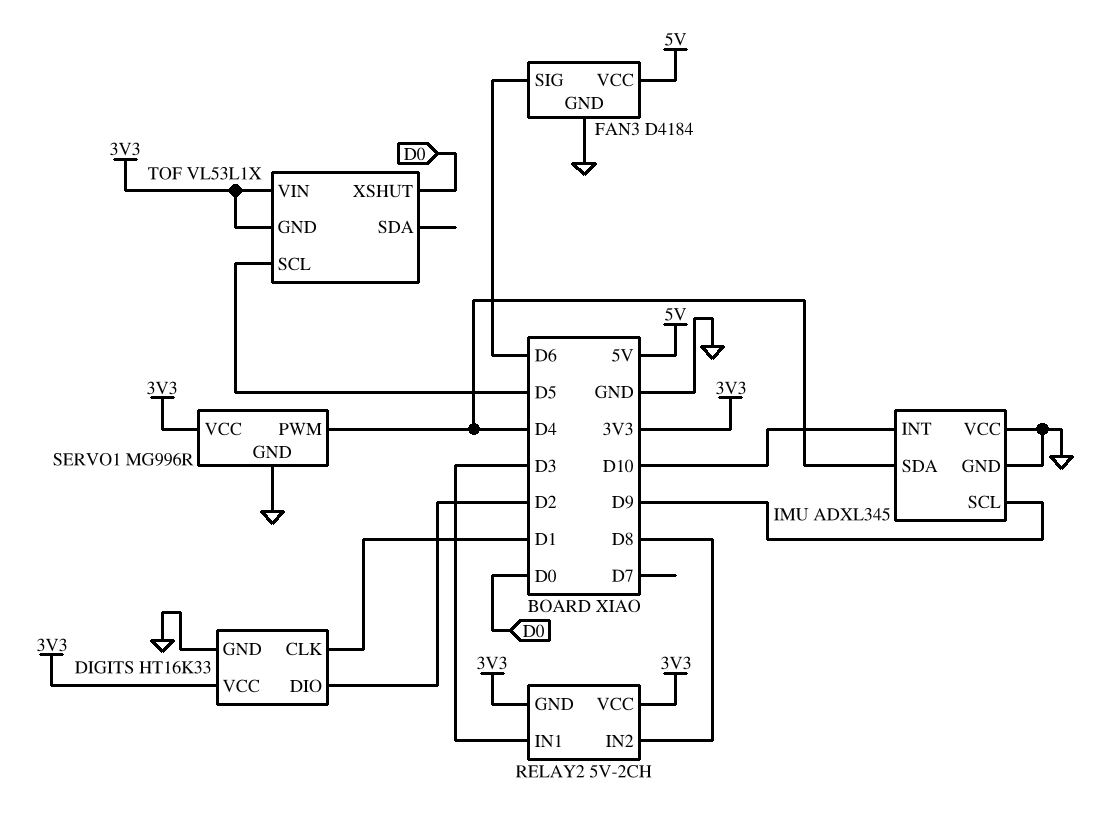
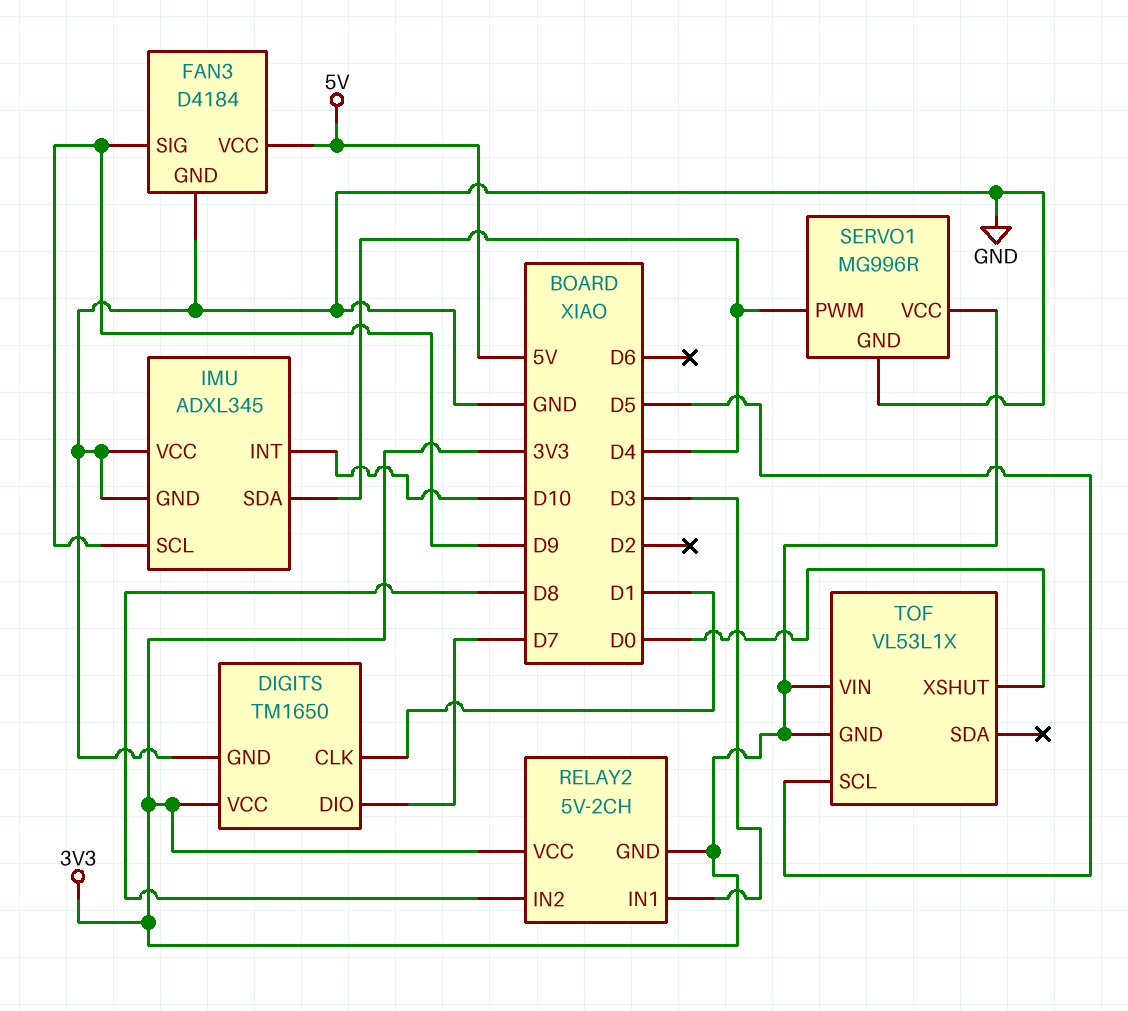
DIGITS: HT16K33 -> TM1650
DIGITS pin DIO: D2 -> D7
FAN3 pin SIG: D6 -> D9

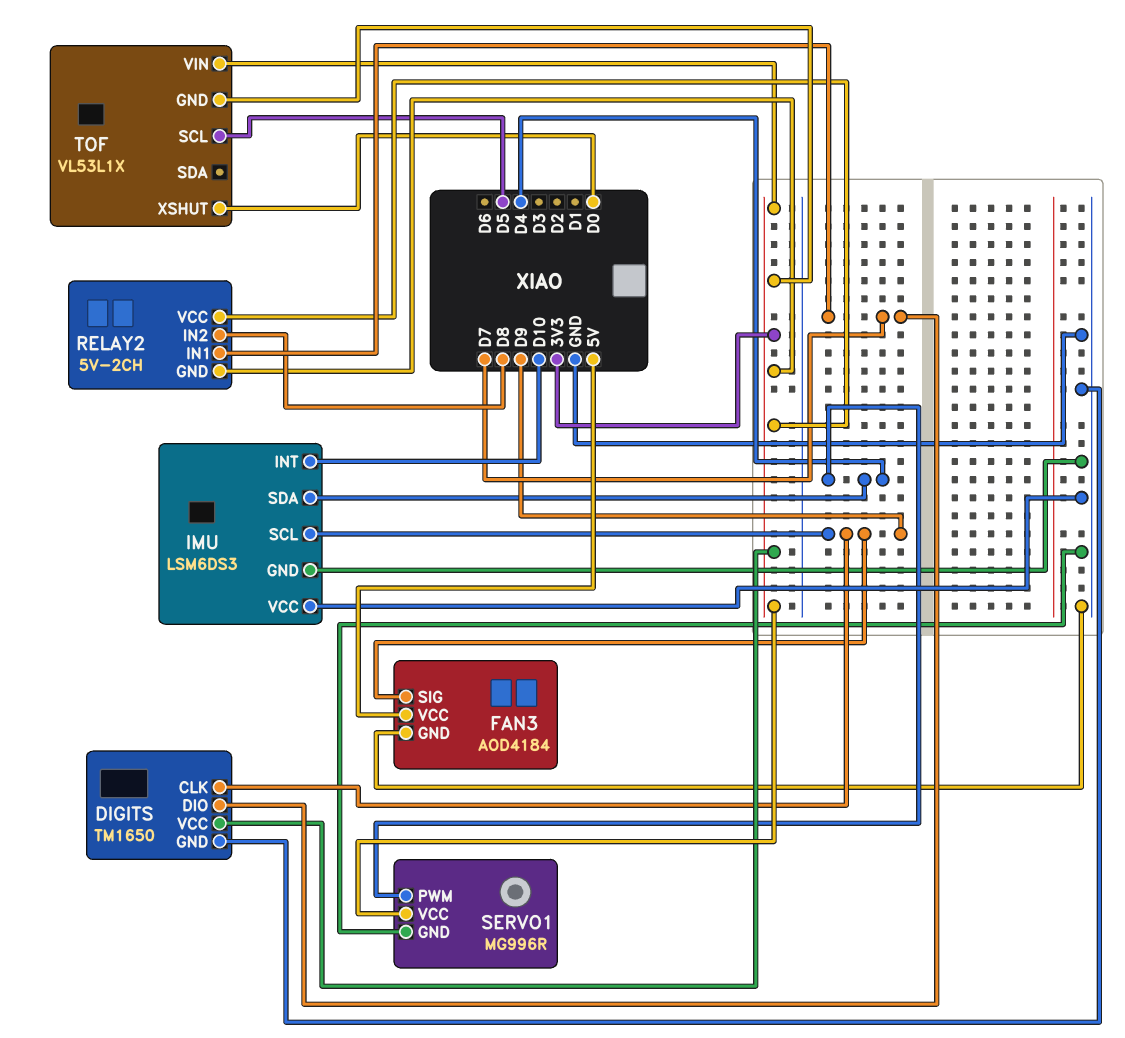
DIGITS pin CLK: D1 -> D9
FAN3: D4184 -> AOD4184
IMU: ADXL345 -> LSM6DS3
RELAY2 pin IN1: D3 -> D7

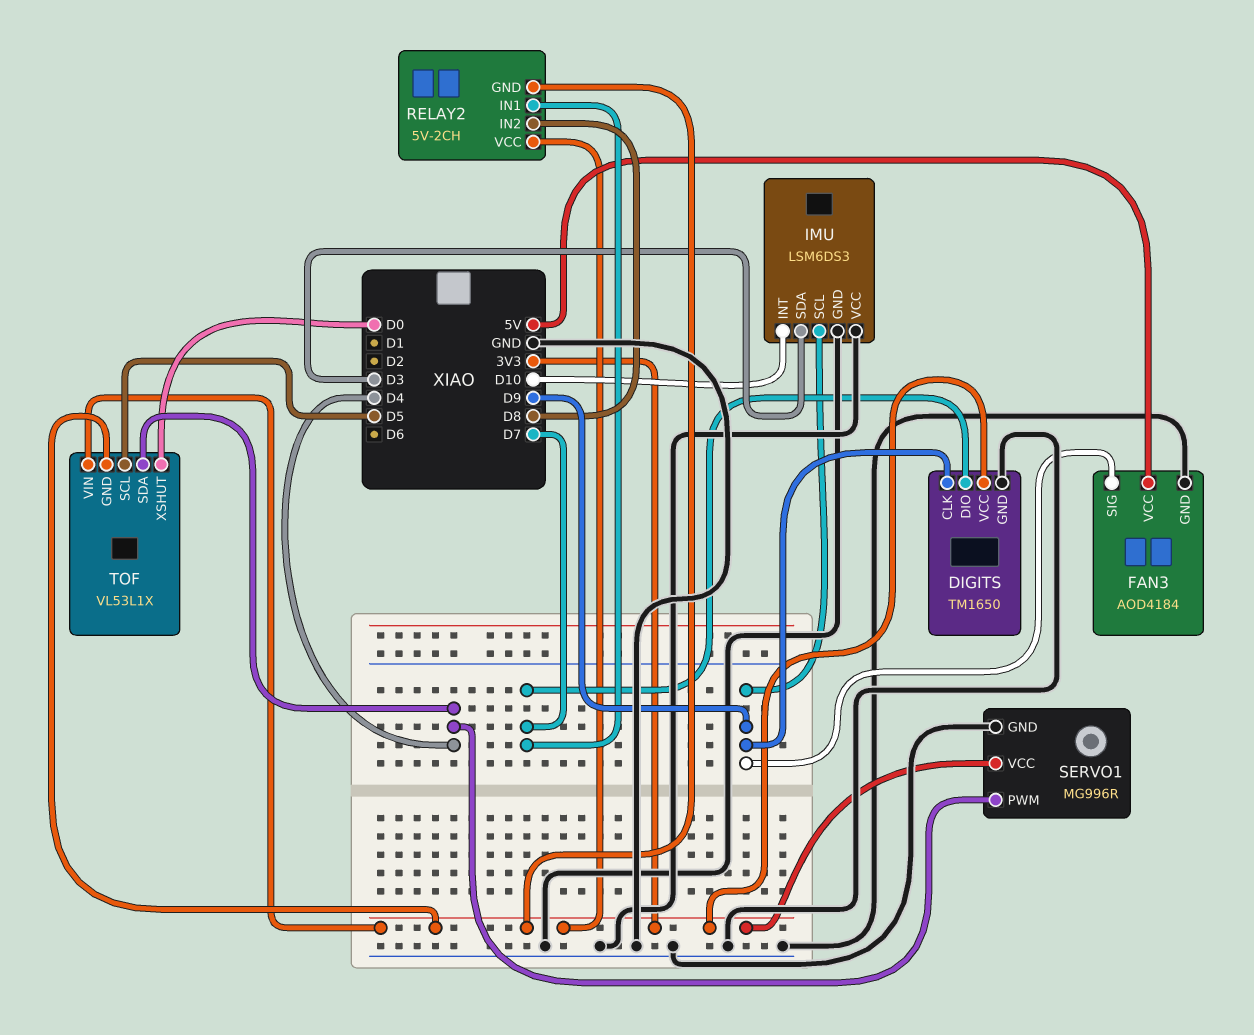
IMU pin SDA: D4 -> D3
TOF pin SDA: none -> D4

